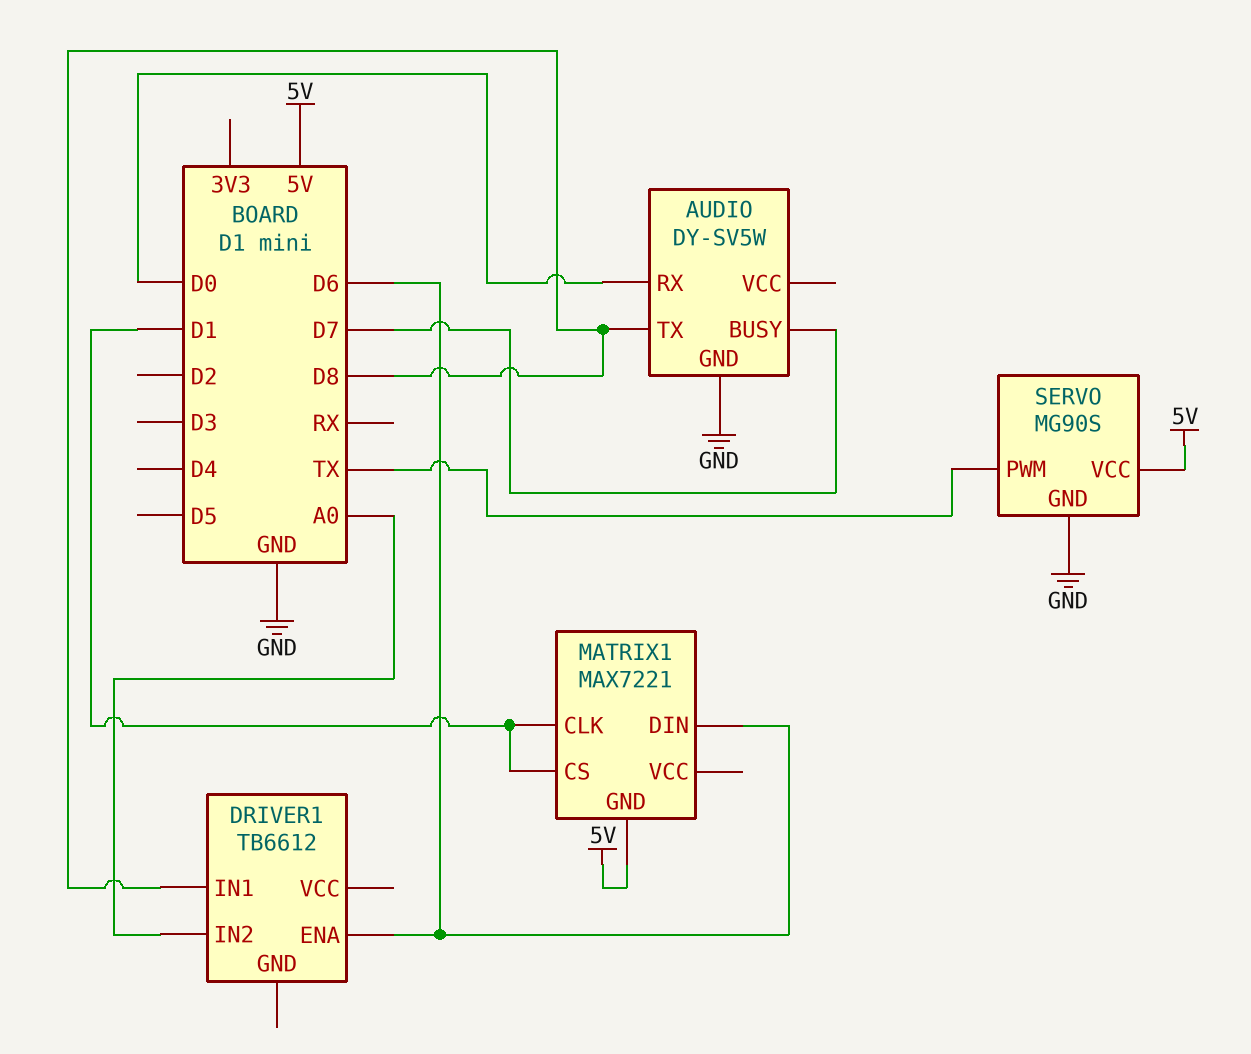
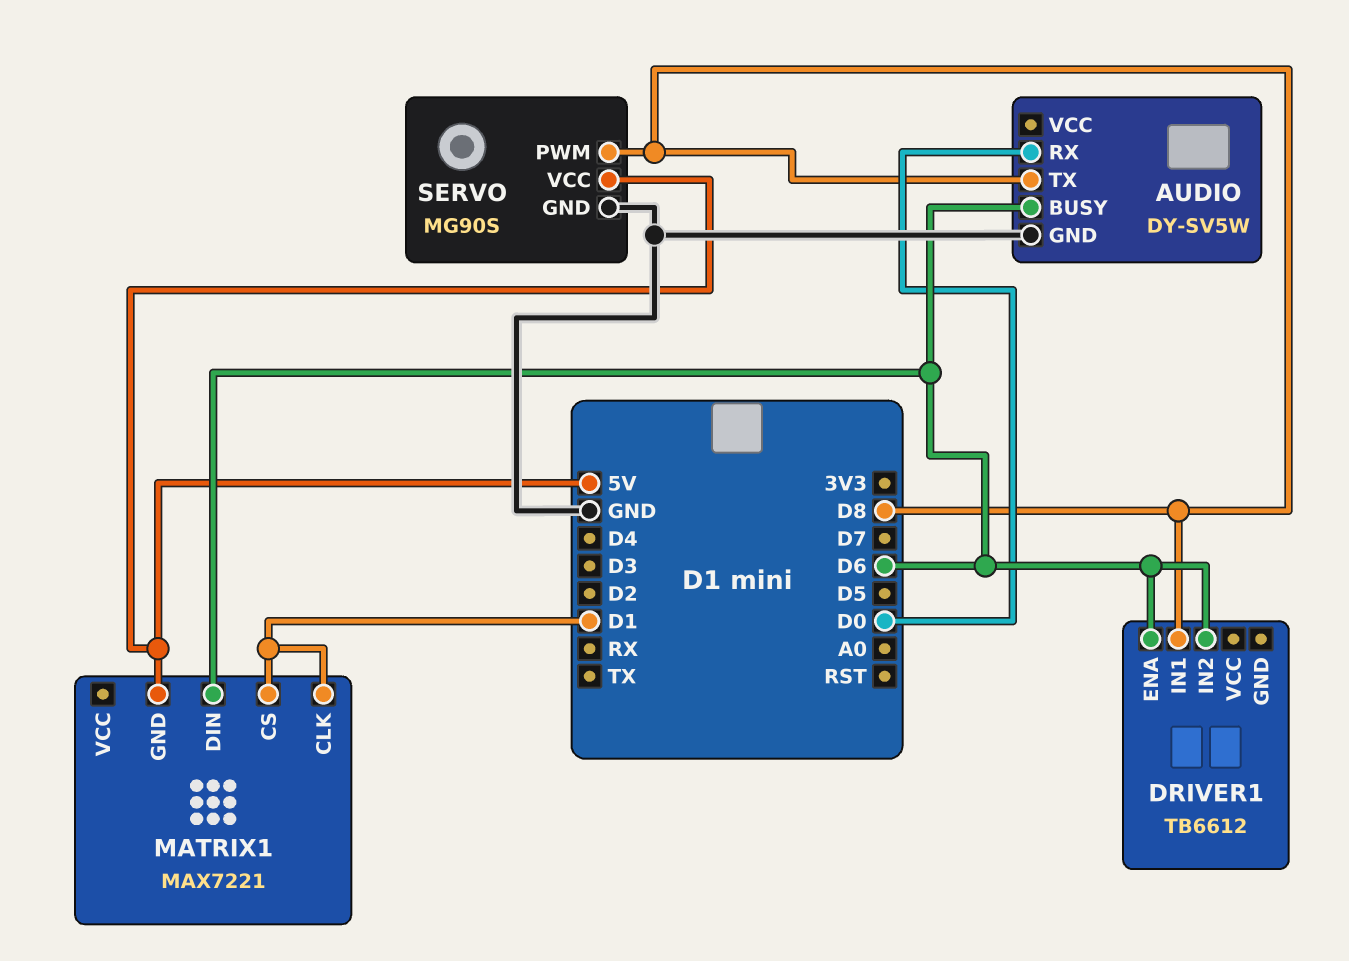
AUDIO pin BUSY: D7 -> D6
DRIVER1 pin IN2: A0 -> D6
SERVO pin PWM: TX -> D8

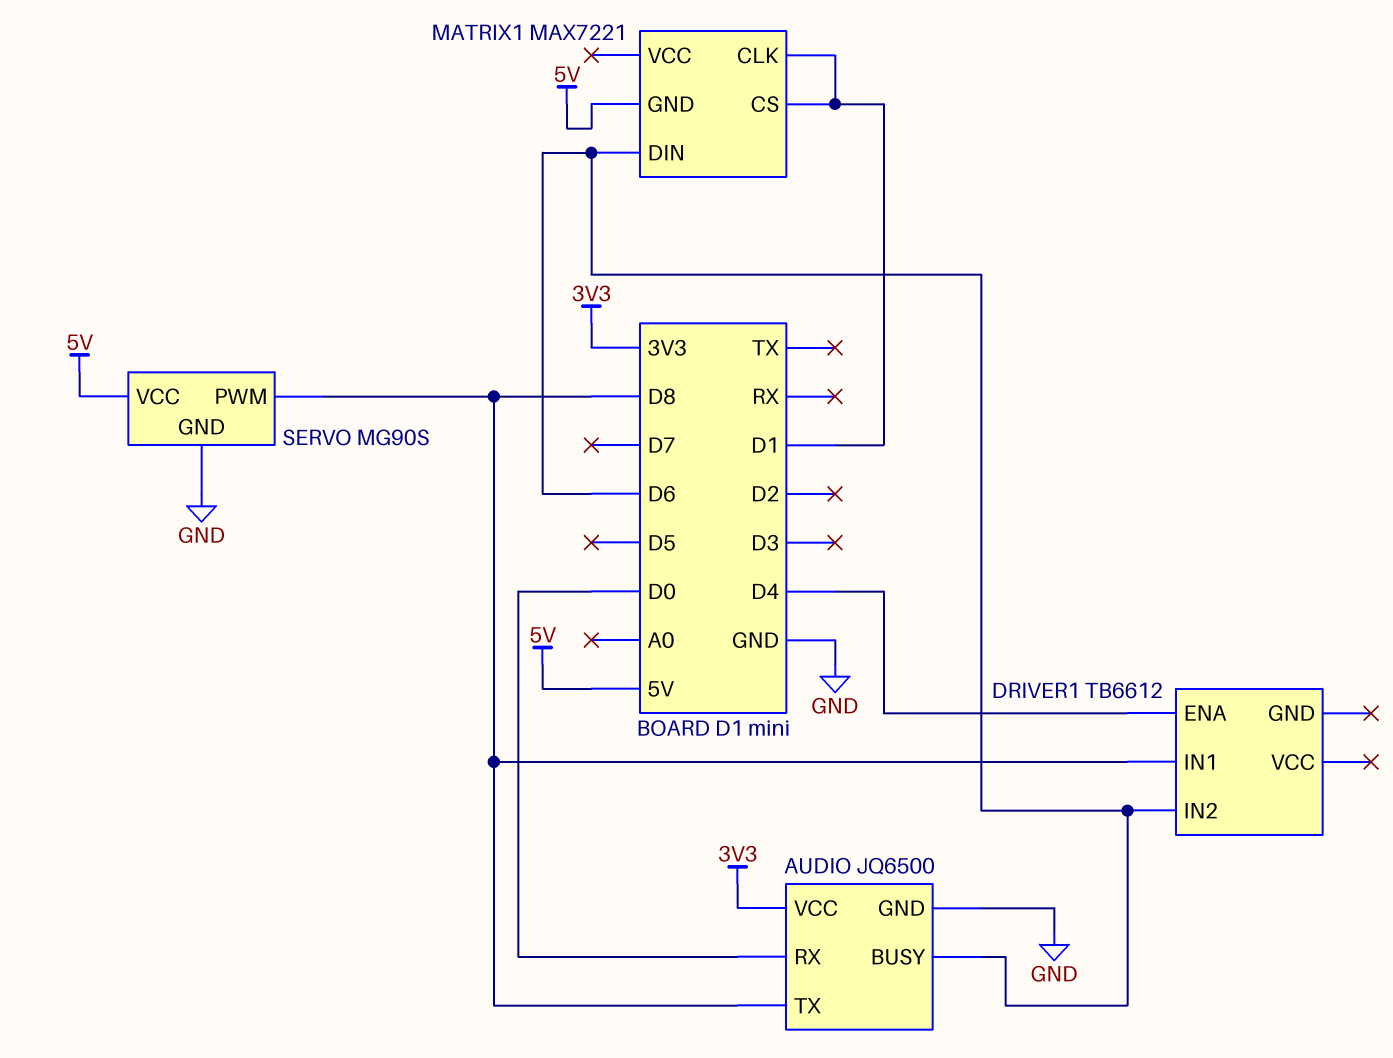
AUDIO: DY-SV5W -> JQ6500
AUDIO pin VCC: none -> 3V3
DRIVER1 pin ENA: D6 -> D4

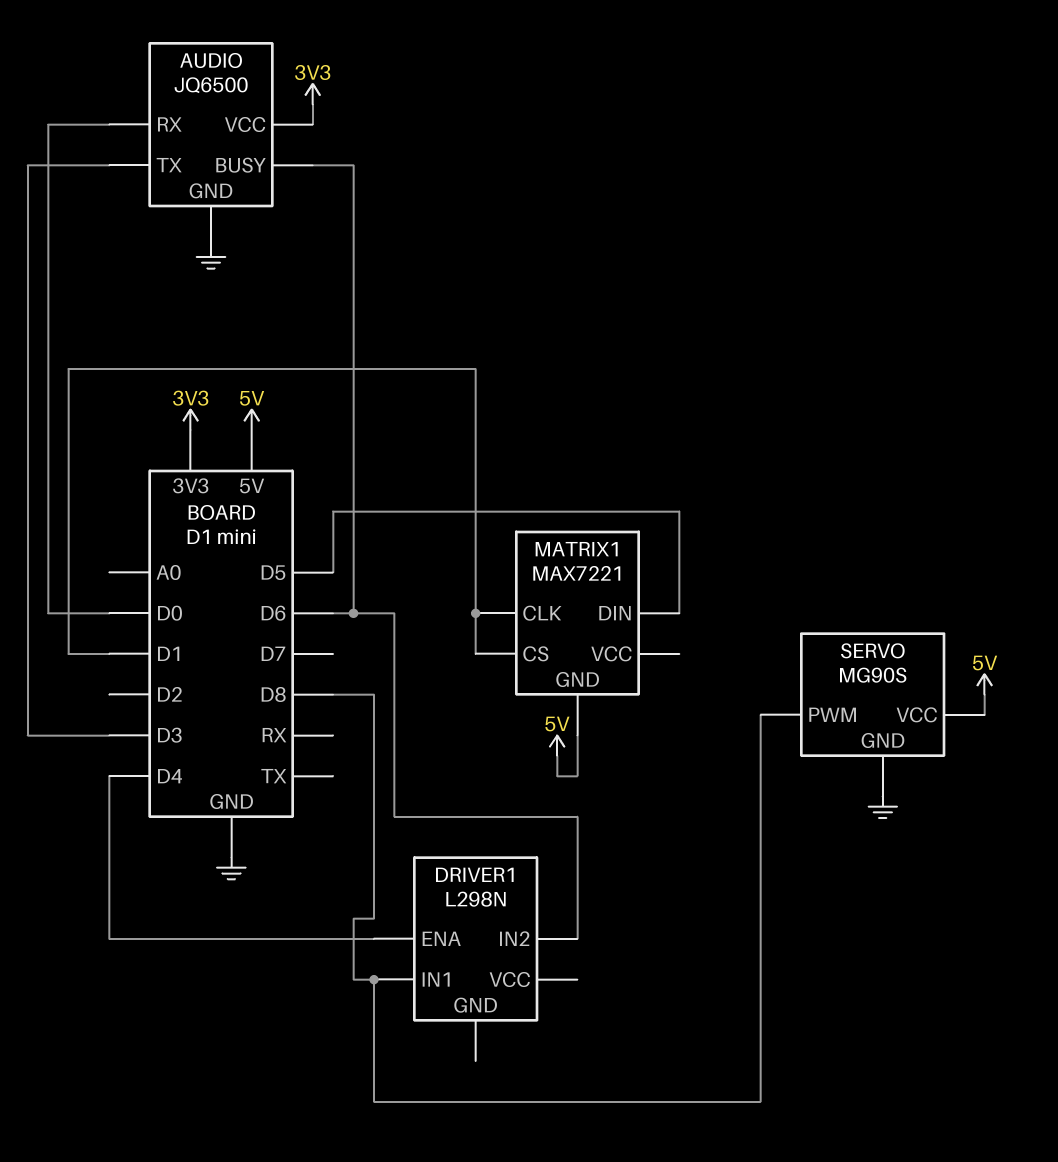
AUDIO pin TX: D8 -> D3
DRIVER1: TB6612 -> L298N
MATRIX1 pin DIN: D6 -> D5

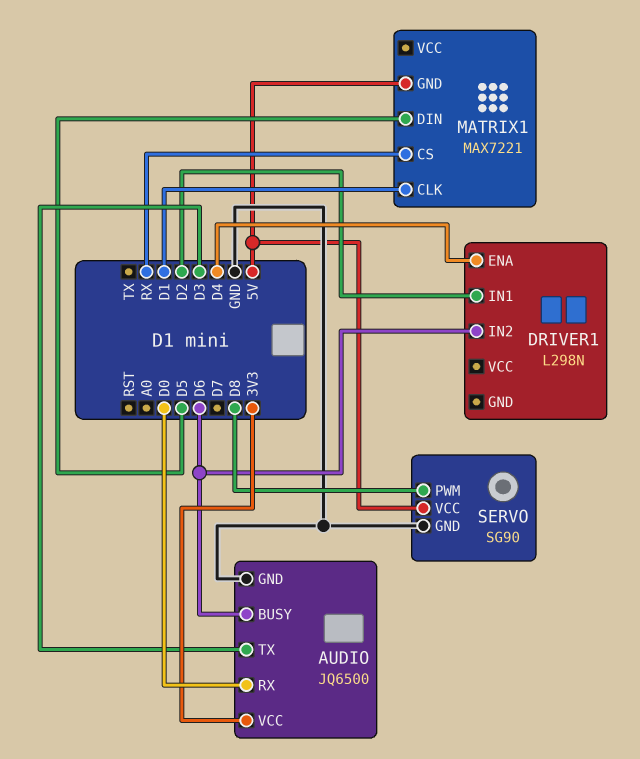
DRIVER1 pin IN1: D8 -> D2
MATRIX1 pin CS: D1 -> RX
SERVO: MG90S -> SG90

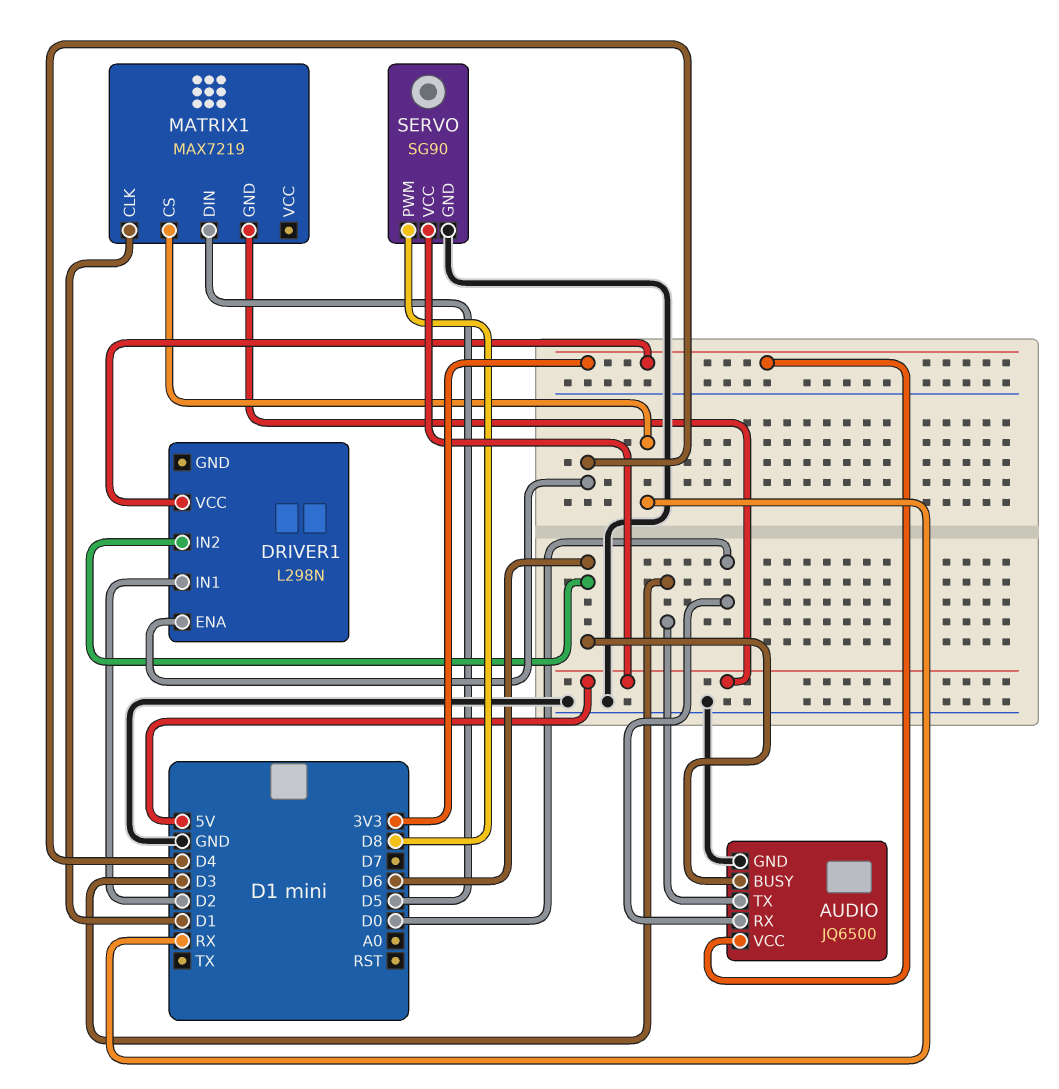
DRIVER1 pin VCC: none -> 3V3
MATRIX1: MAX7221 -> MAX7219

